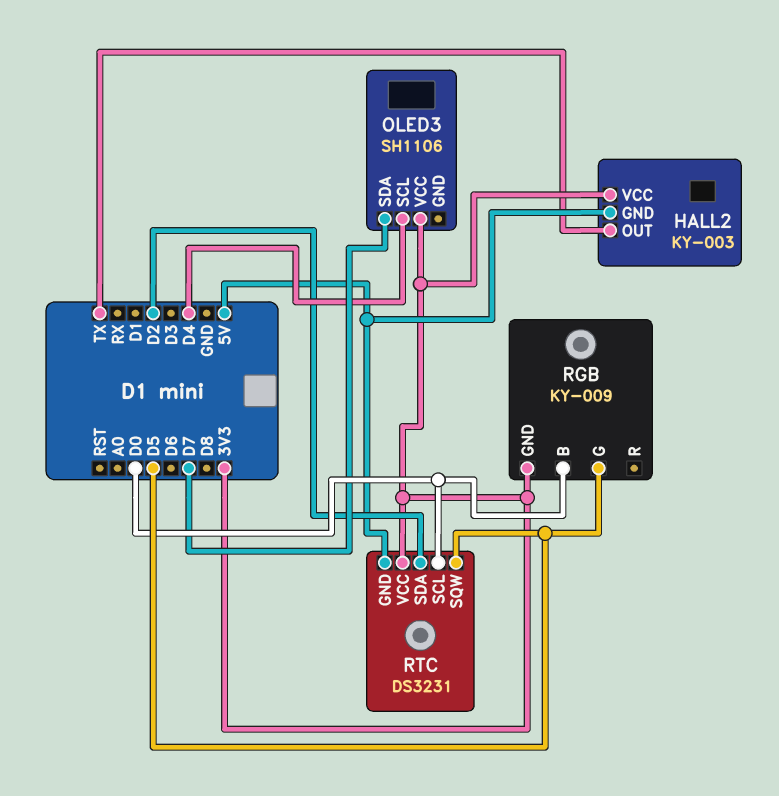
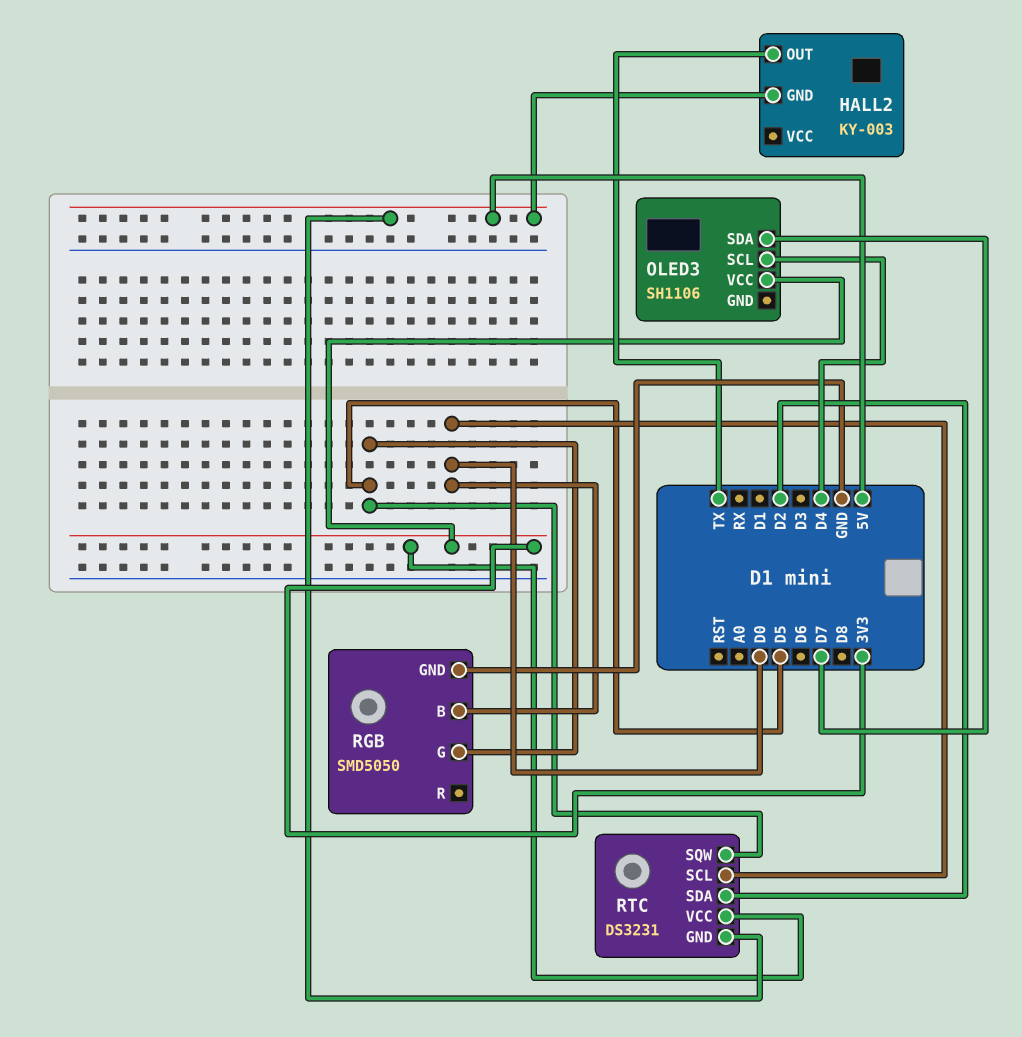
HALL2 pin VCC: 3V3 -> none
RGB: KY-009 -> SMD5050
RGB pin GND: 3V3 -> GND

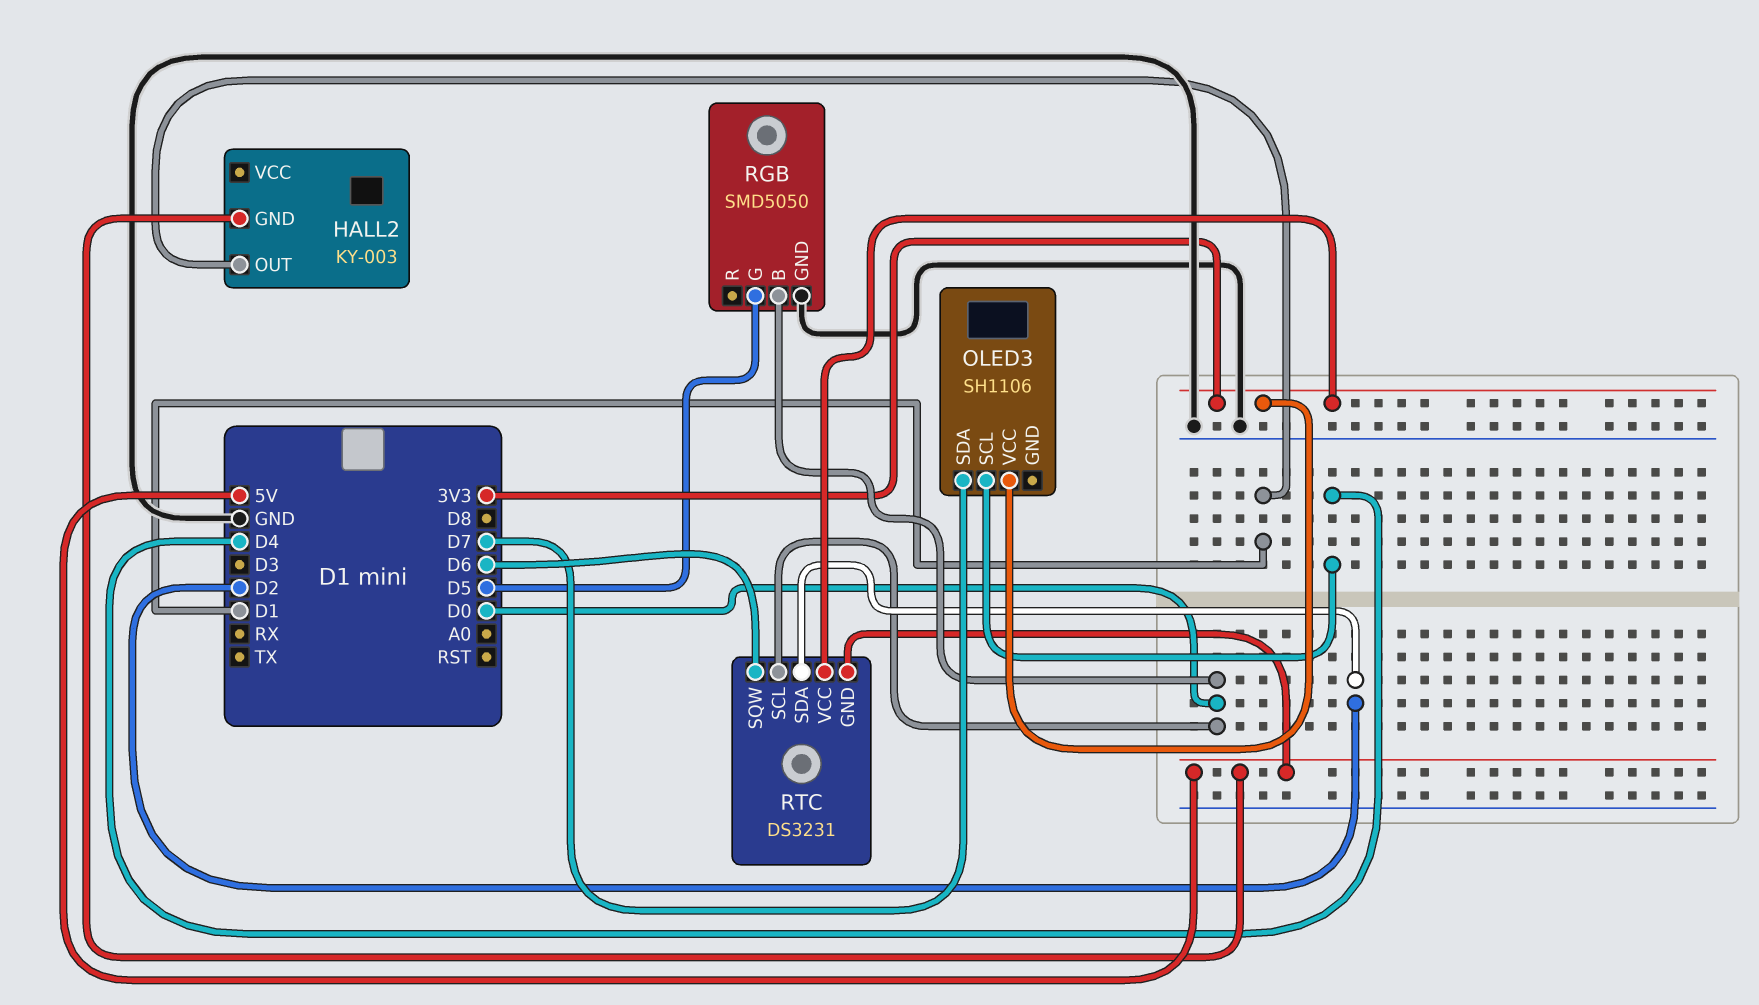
HALL2 pin OUT: TX -> D1
RTC pin SQW: D5 -> D6

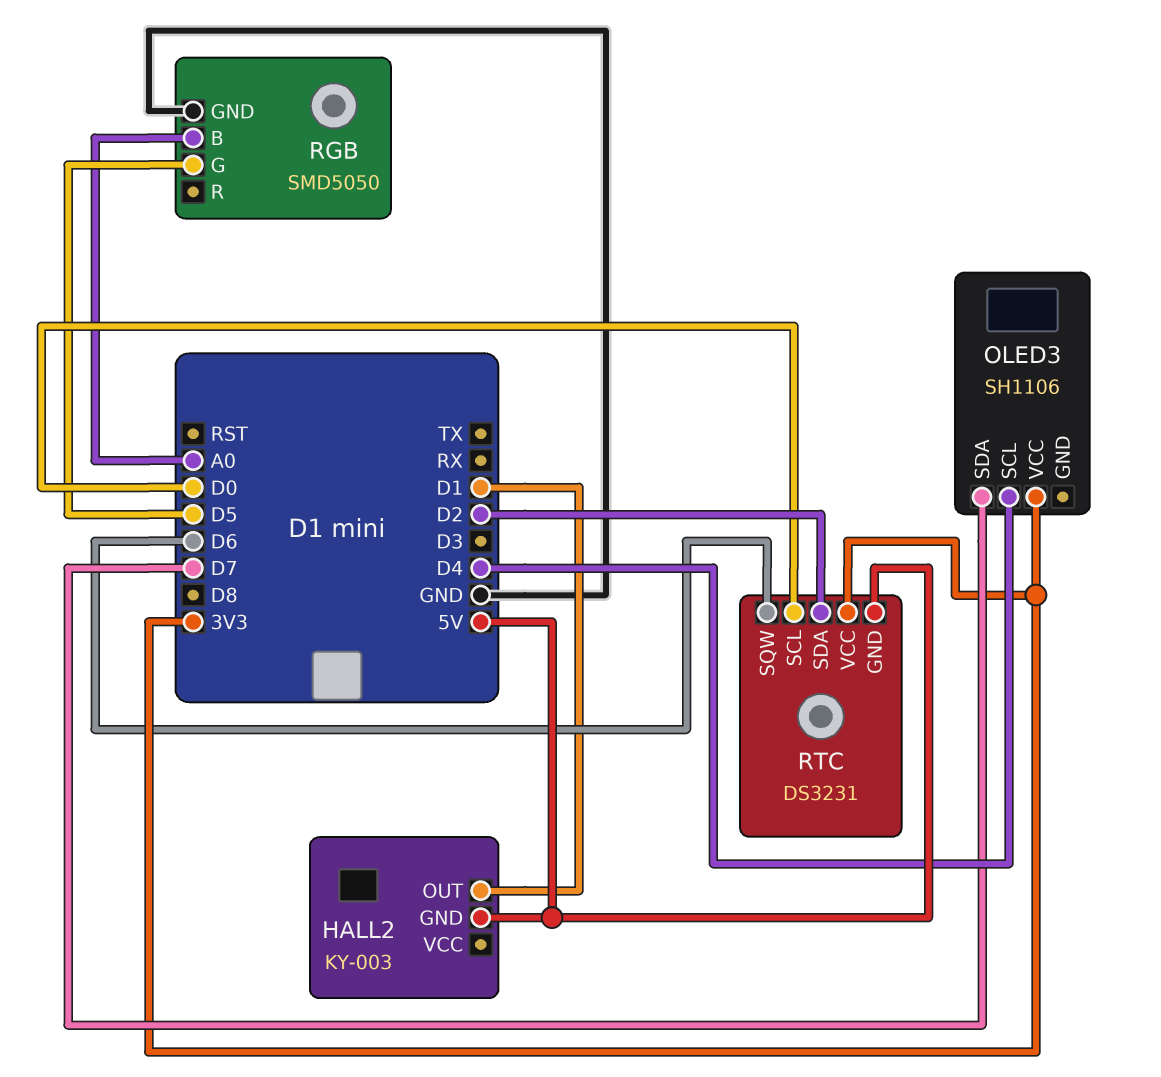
RGB pin B: D0 -> A0

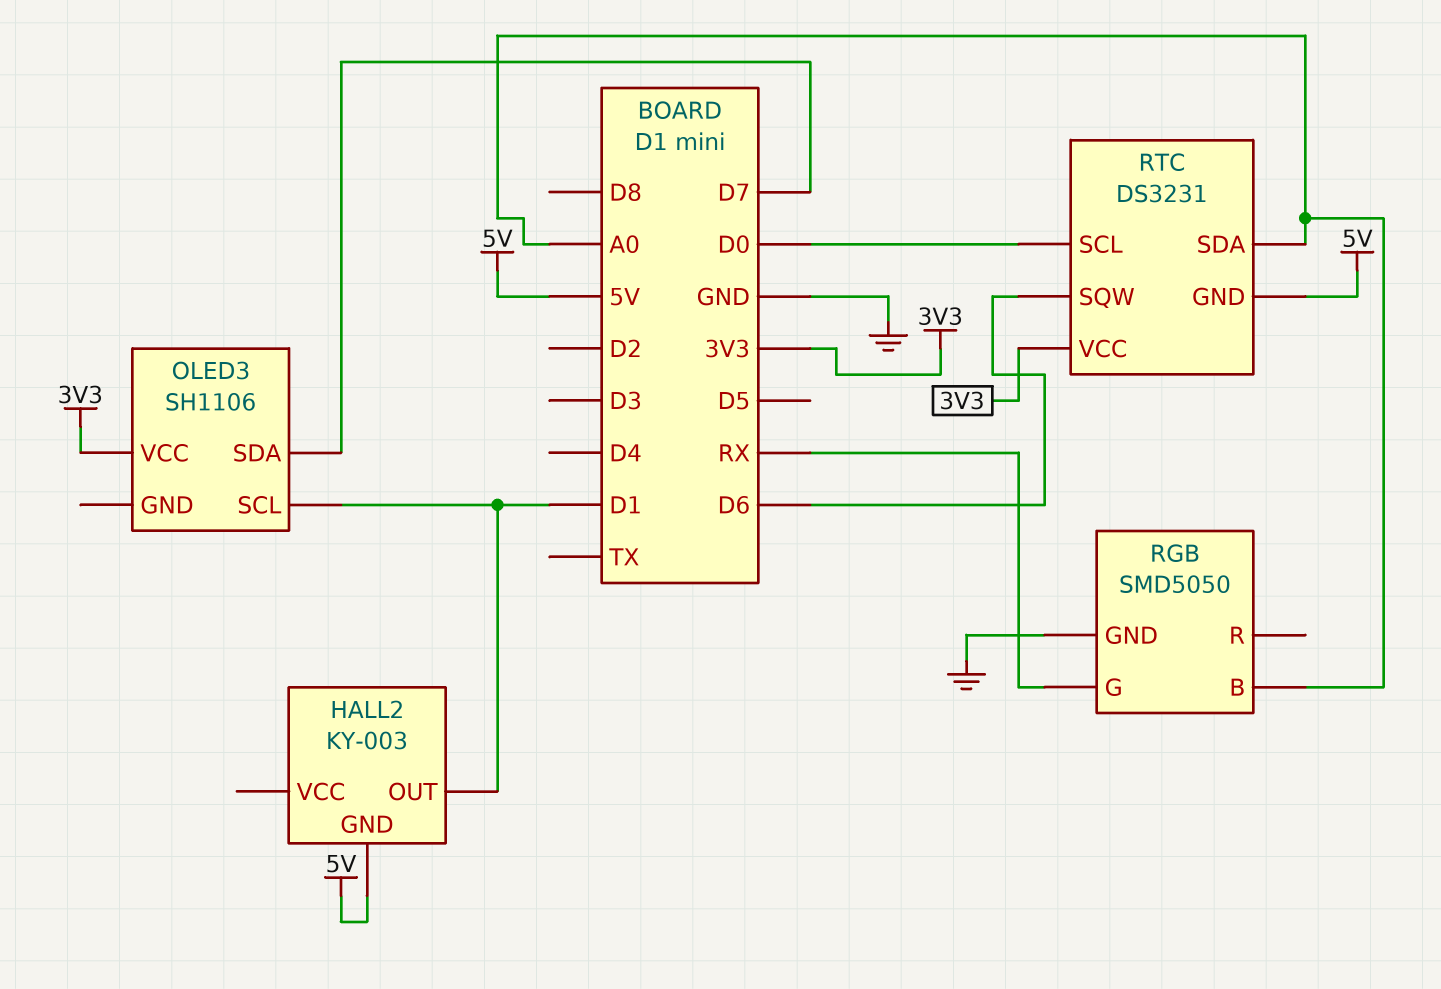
OLED3 pin SCL: D4 -> D1
RGB pin G: D5 -> RX
RTC pin SDA: D2 -> A0

